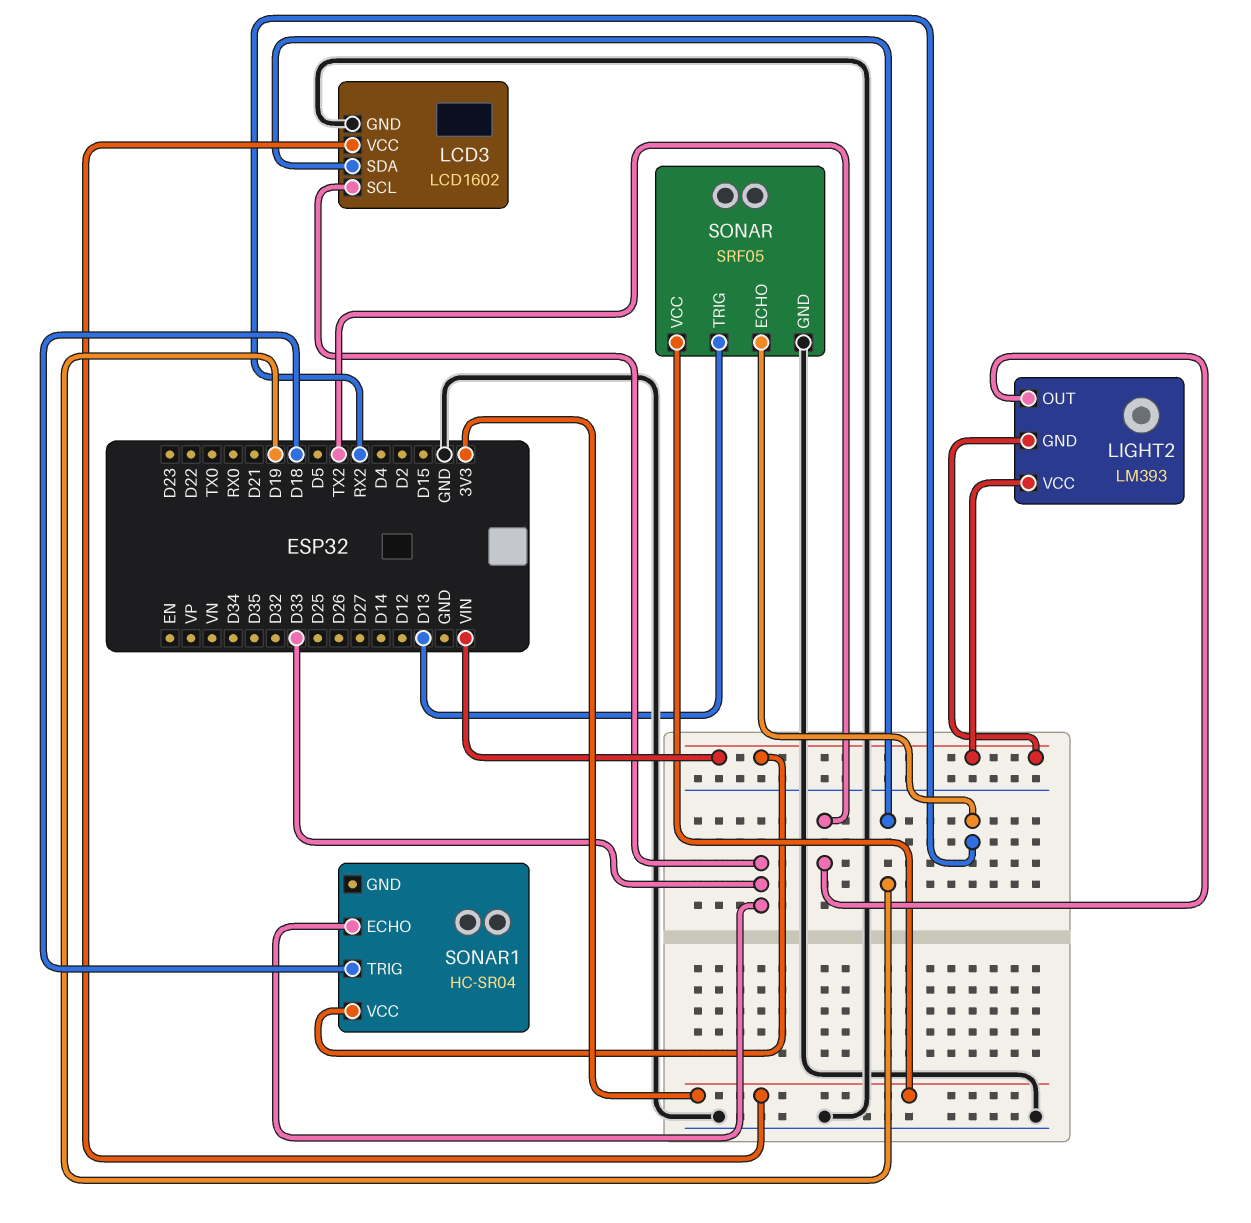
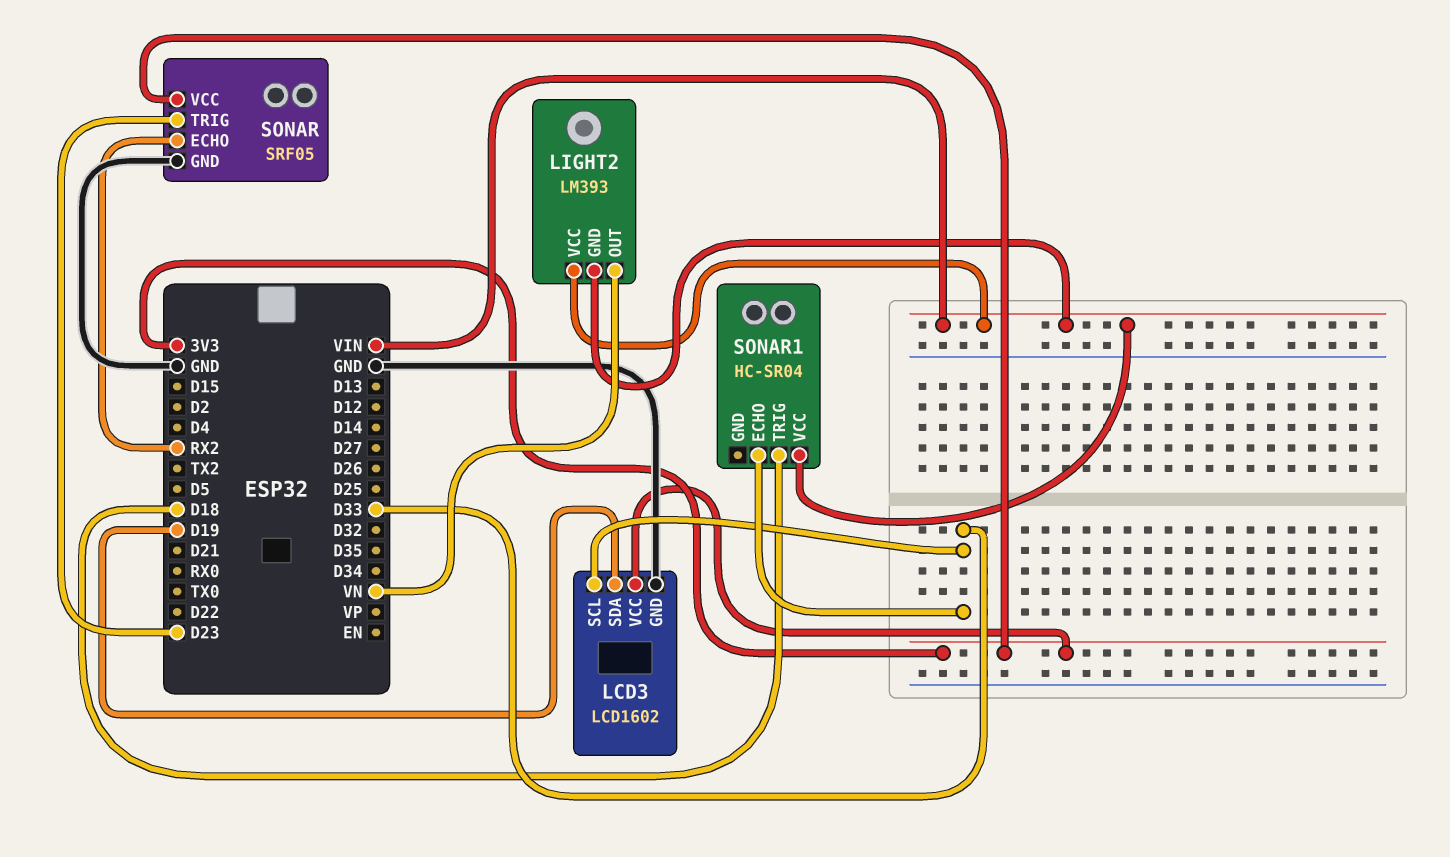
LIGHT2 pin OUT: TX2 -> VN
SONAR pin TRIG: D13 -> D23

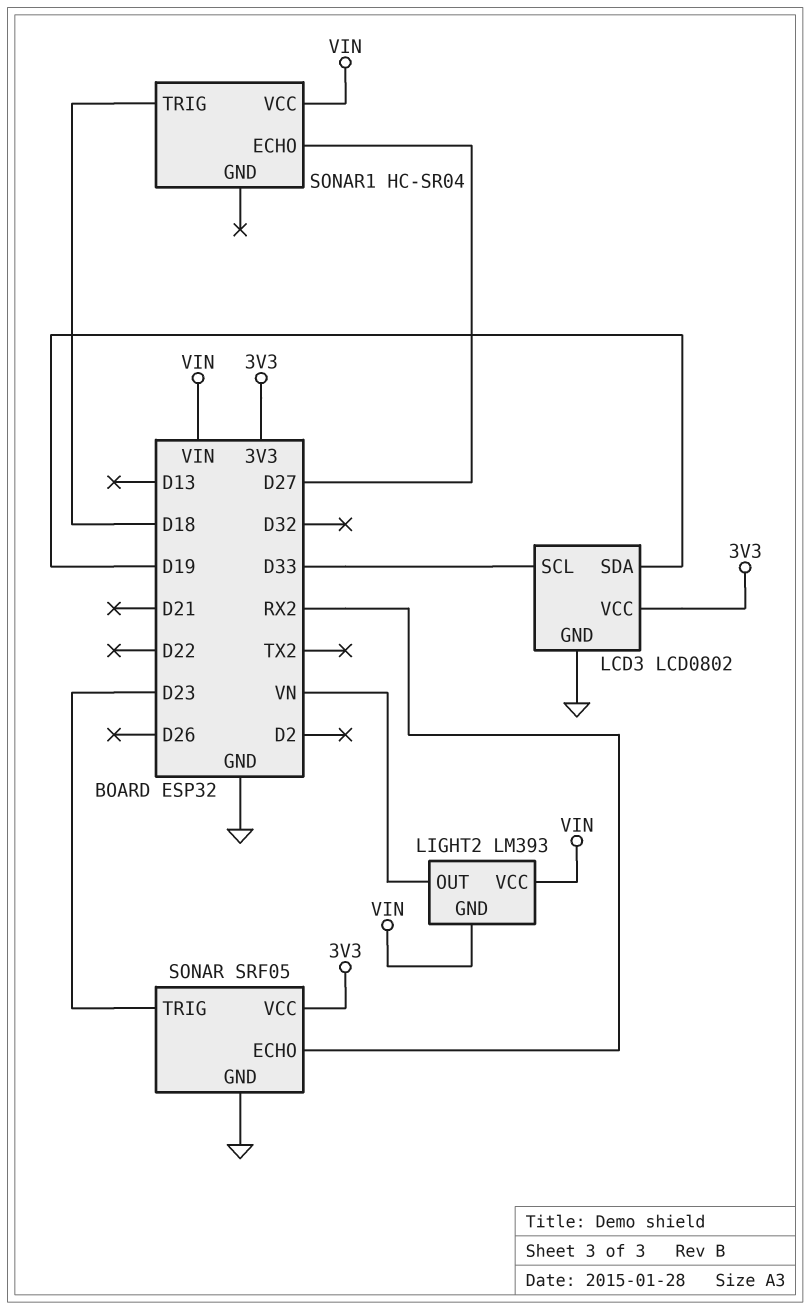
LCD3: LCD1602 -> LCD0802
SONAR1 pin ECHO: D33 -> D27

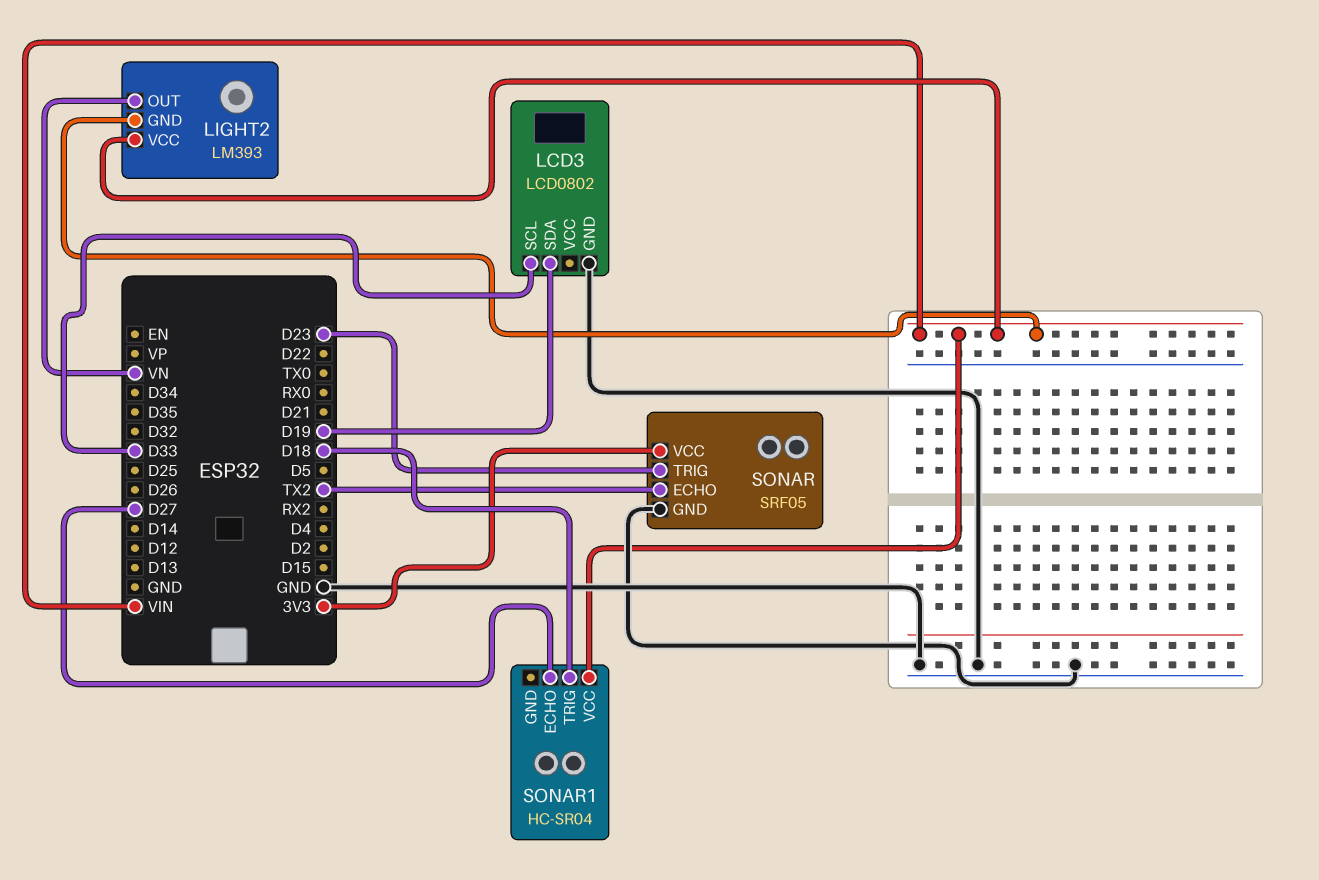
LCD3 pin VCC: 3V3 -> none
SONAR pin ECHO: RX2 -> TX2

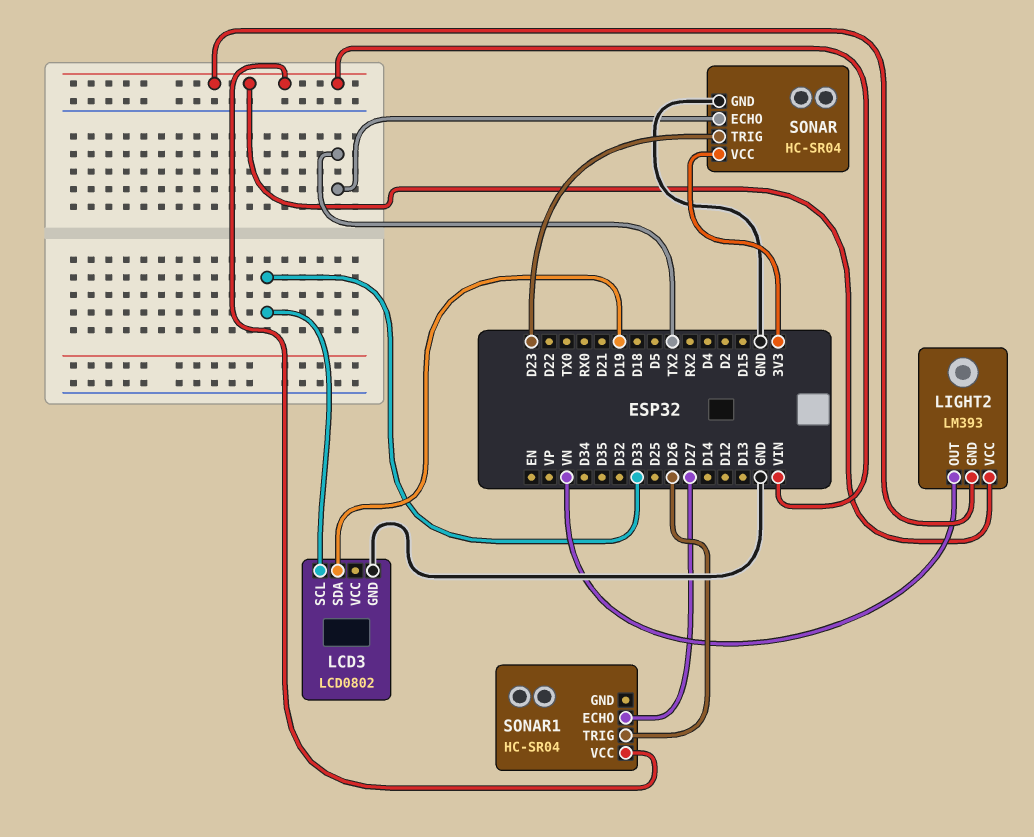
SONAR: SRF05 -> HC-SR04
SONAR1 pin TRIG: D18 -> D26

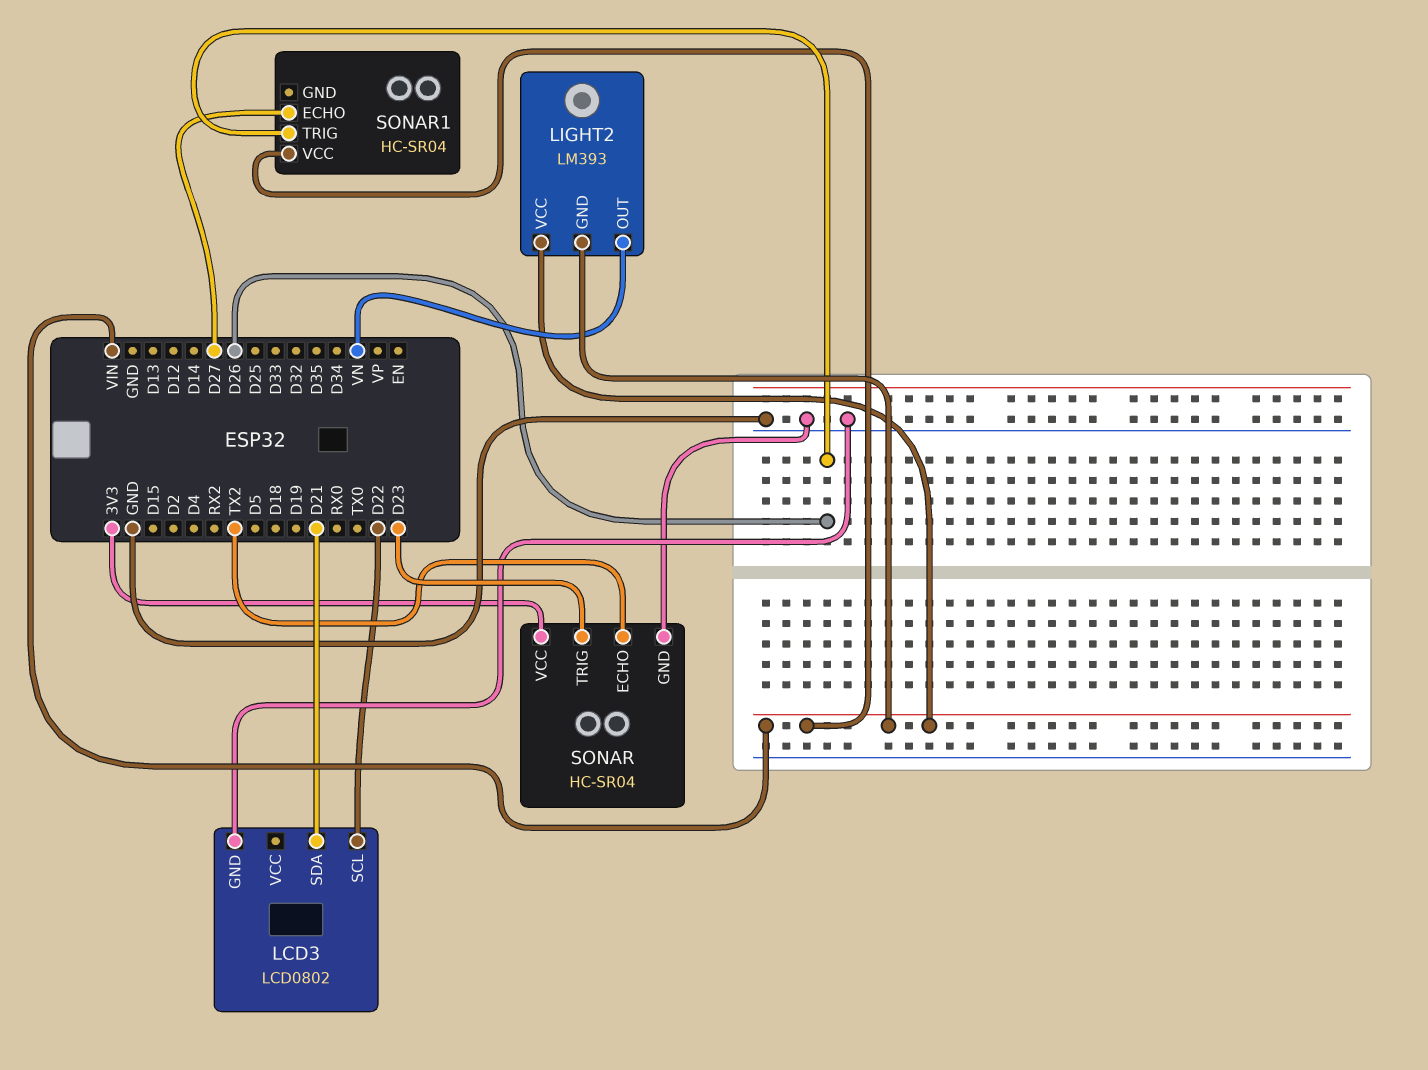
LCD3 pin SCL: D33 -> D22
LCD3 pin SDA: D19 -> D21

